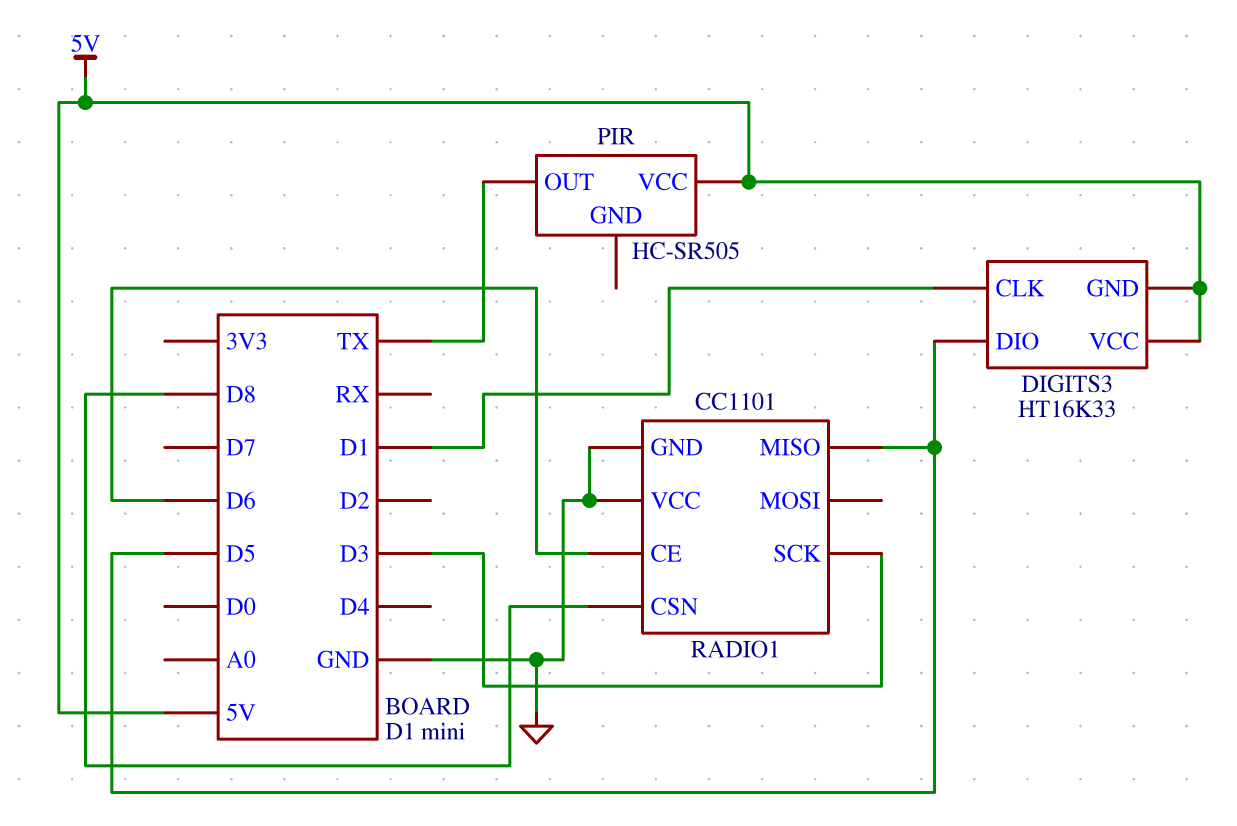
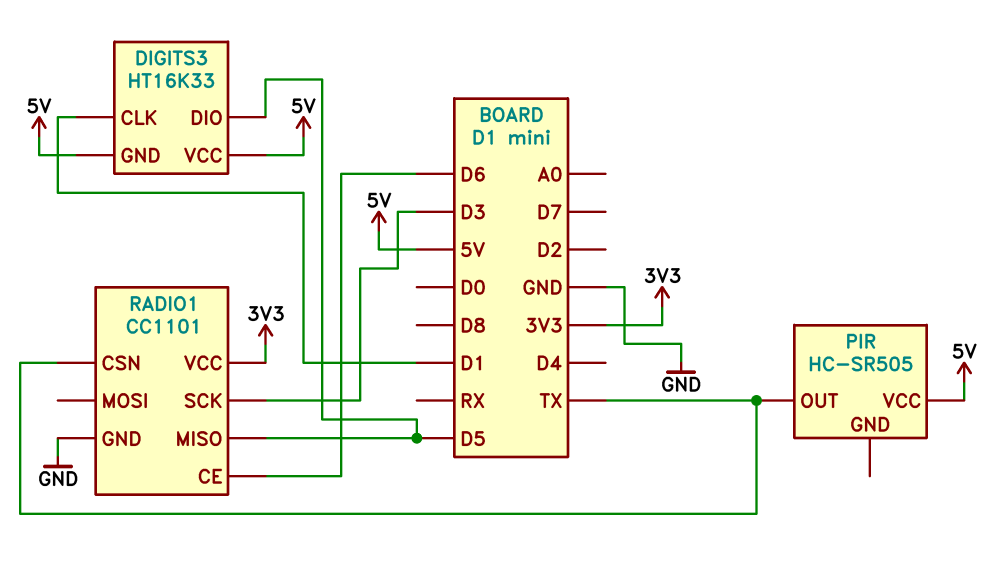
RADIO1 pin CSN: D8 -> TX
RADIO1 pin VCC: GND -> 3V3

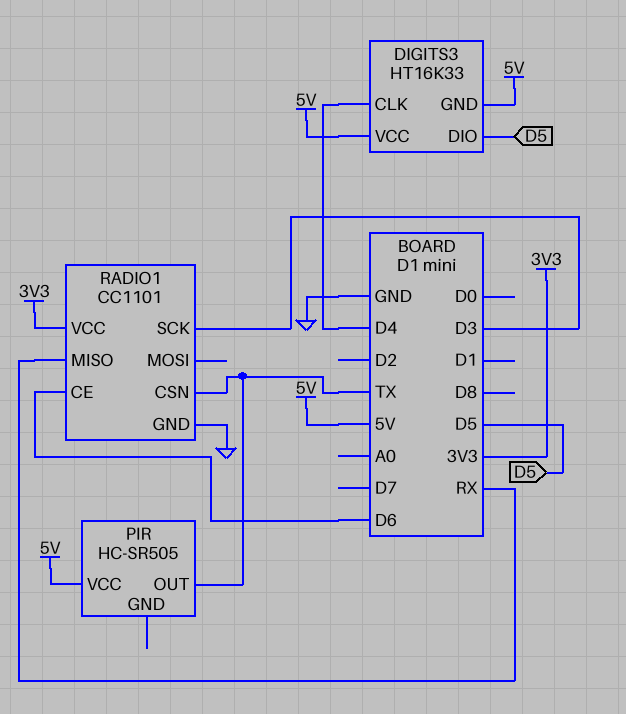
DIGITS3 pin CLK: D1 -> D4
RADIO1 pin MISO: D5 -> RX

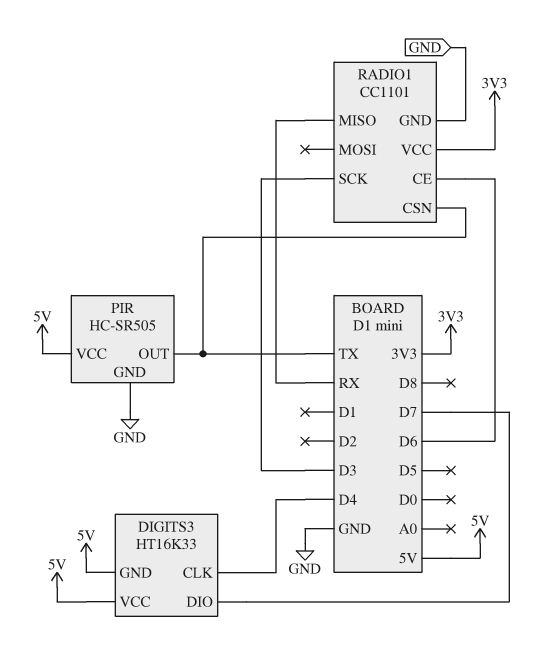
DIGITS3 pin DIO: D5 -> D7
PIR pin GND: none -> GND

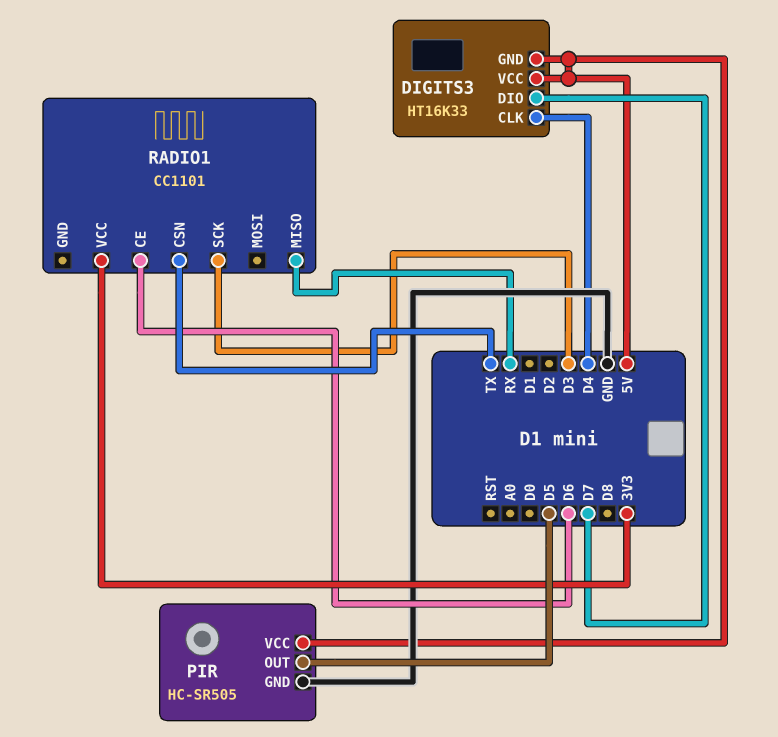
PIR pin OUT: TX -> D5
RADIO1 pin GND: GND -> none

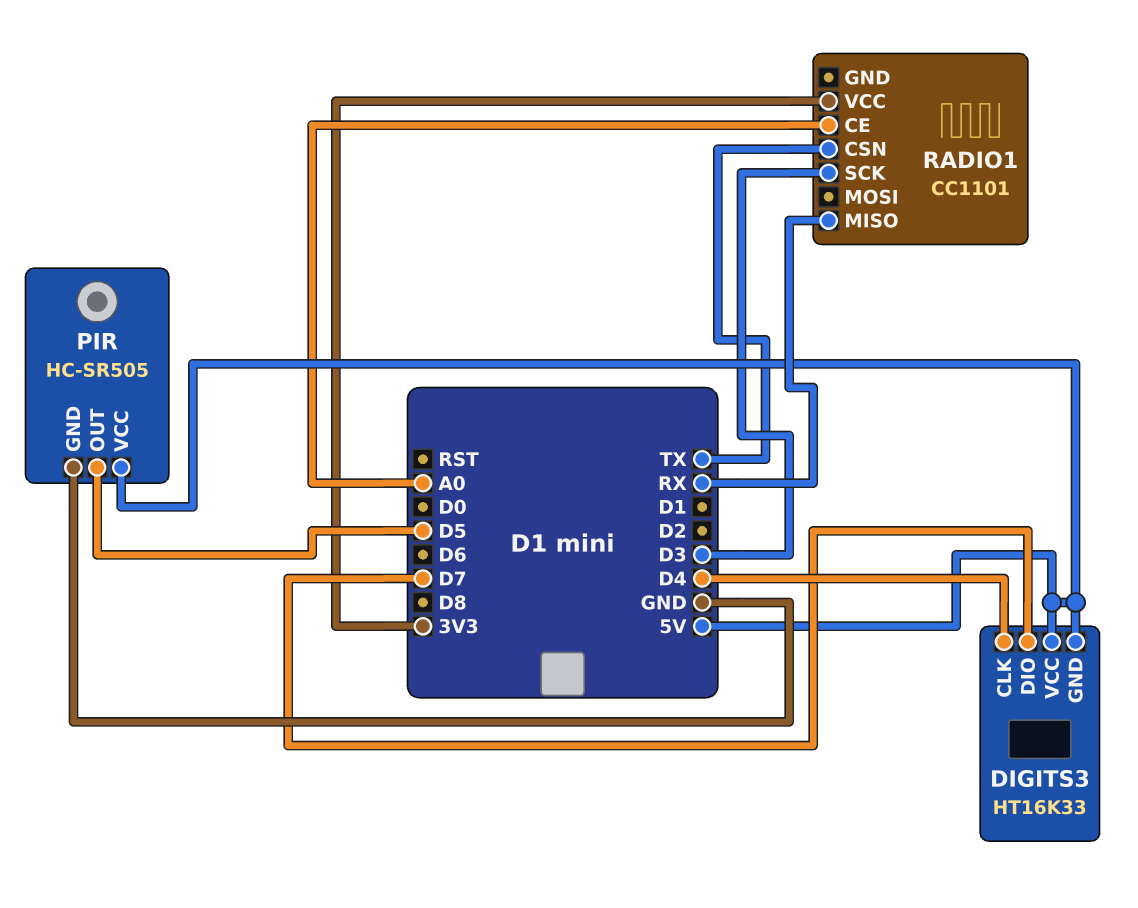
RADIO1 pin CE: D6 -> A0

